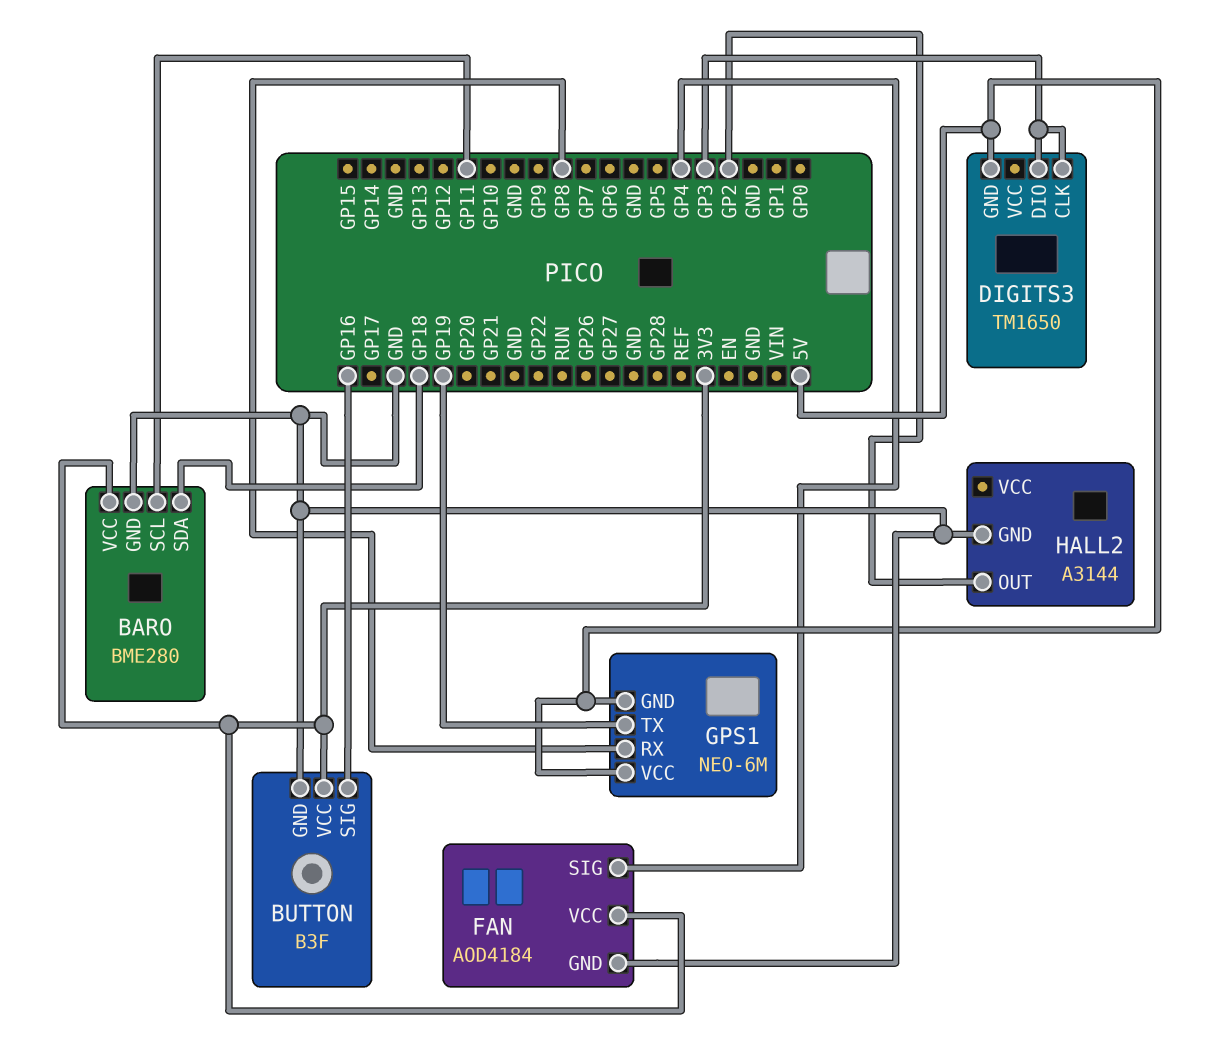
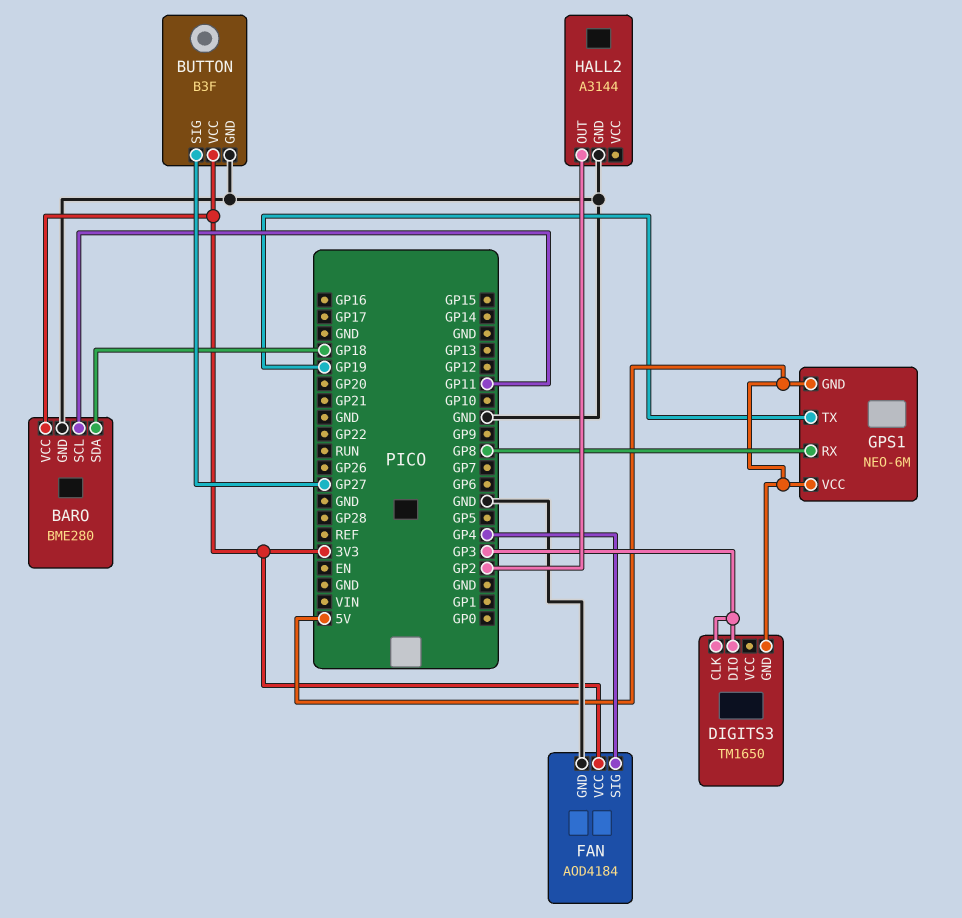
BUTTON pin SIG: GP16 -> GP27

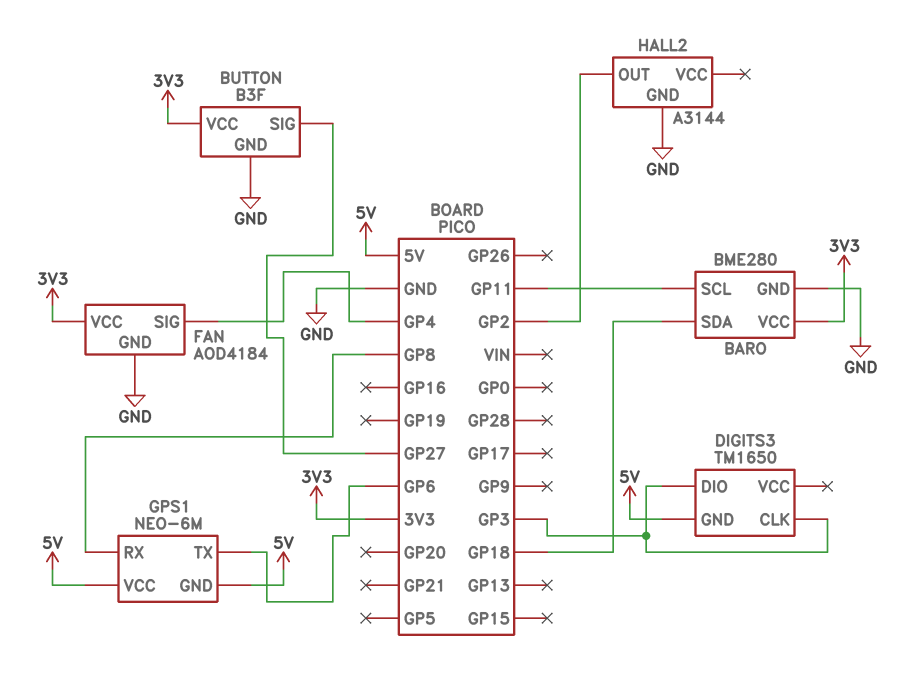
GPS1 pin TX: GP19 -> GP6

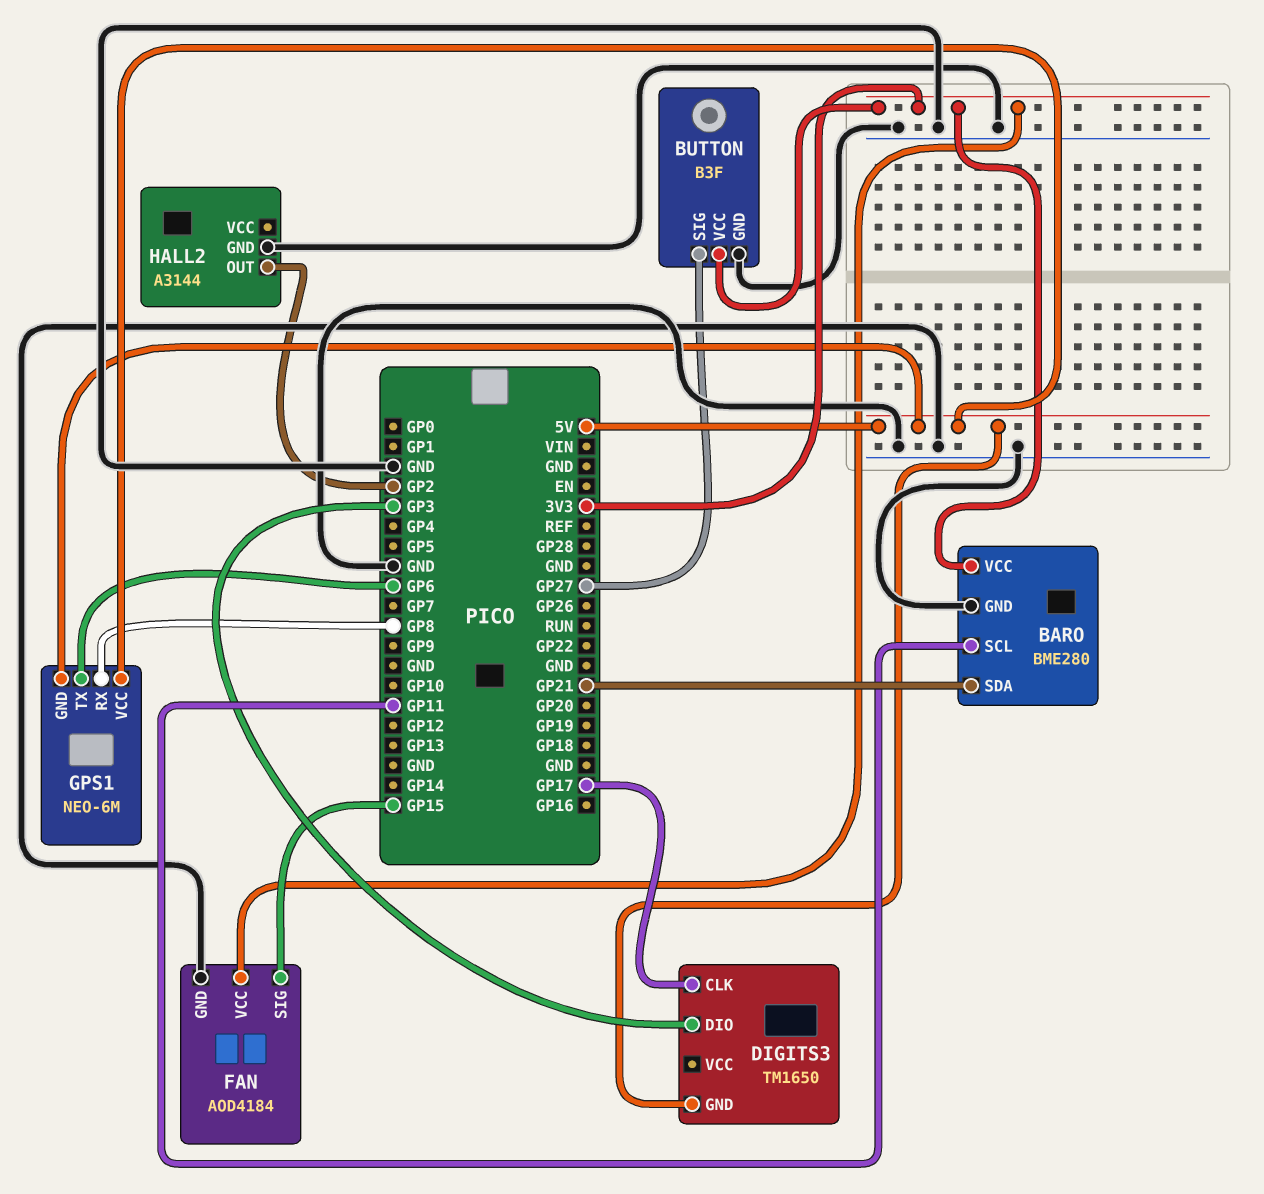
BARO pin SDA: GP18 -> GP21
DIGITS3 pin CLK: GP3 -> GP17
FAN pin SIG: GP4 -> GP15

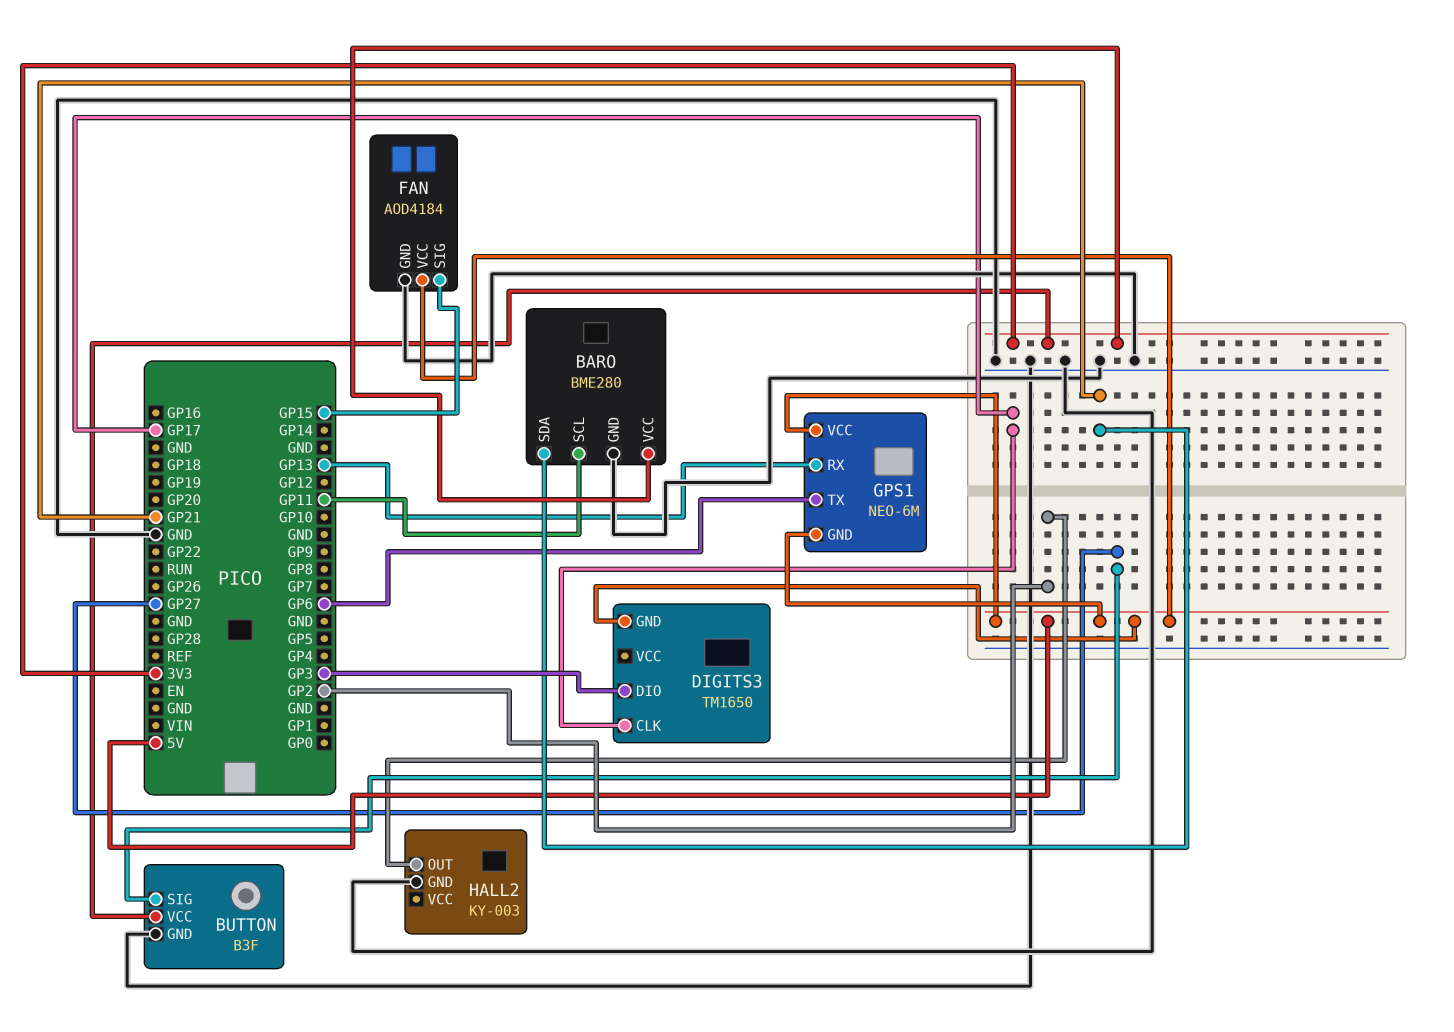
FAN pin VCC: 3V3 -> 5V
GPS1 pin RX: GP8 -> GP13
HALL2: A3144 -> KY-003

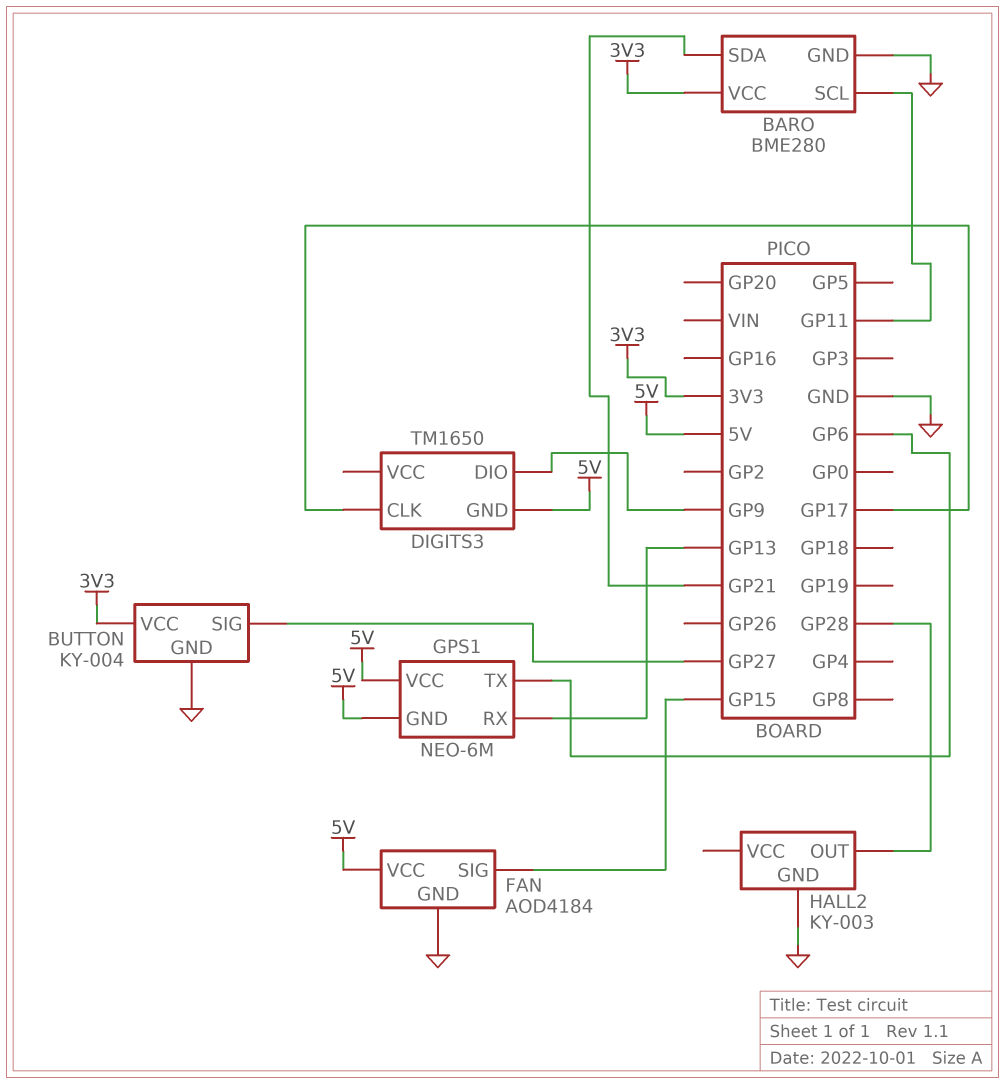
BUTTON: B3F -> KY-004
DIGITS3 pin DIO: GP3 -> GP9
HALL2 pin OUT: GP2 -> GP28

